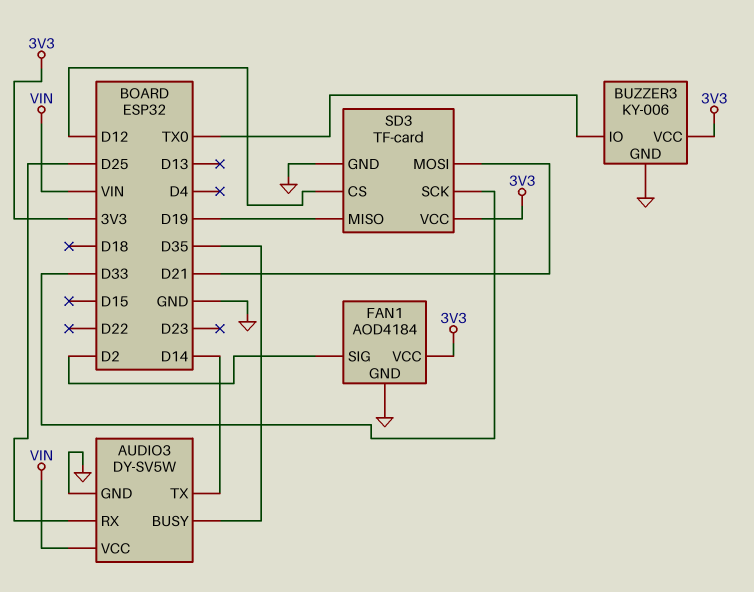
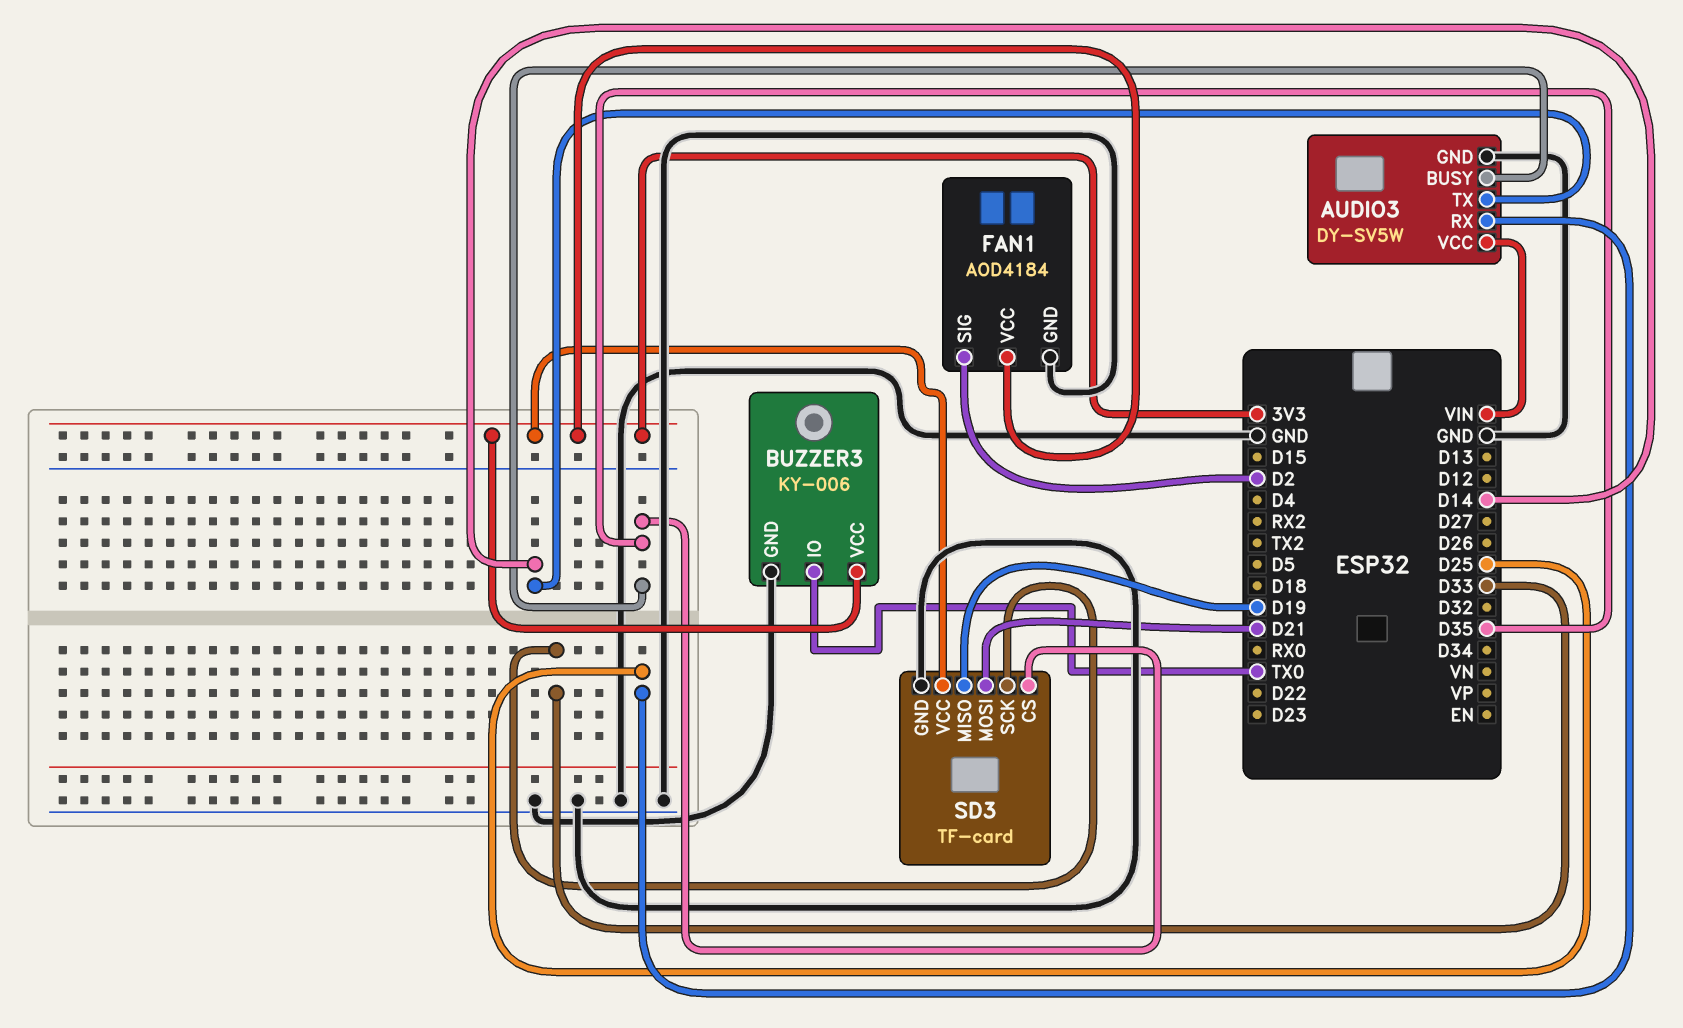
SD3 pin CS: D12 -> D35

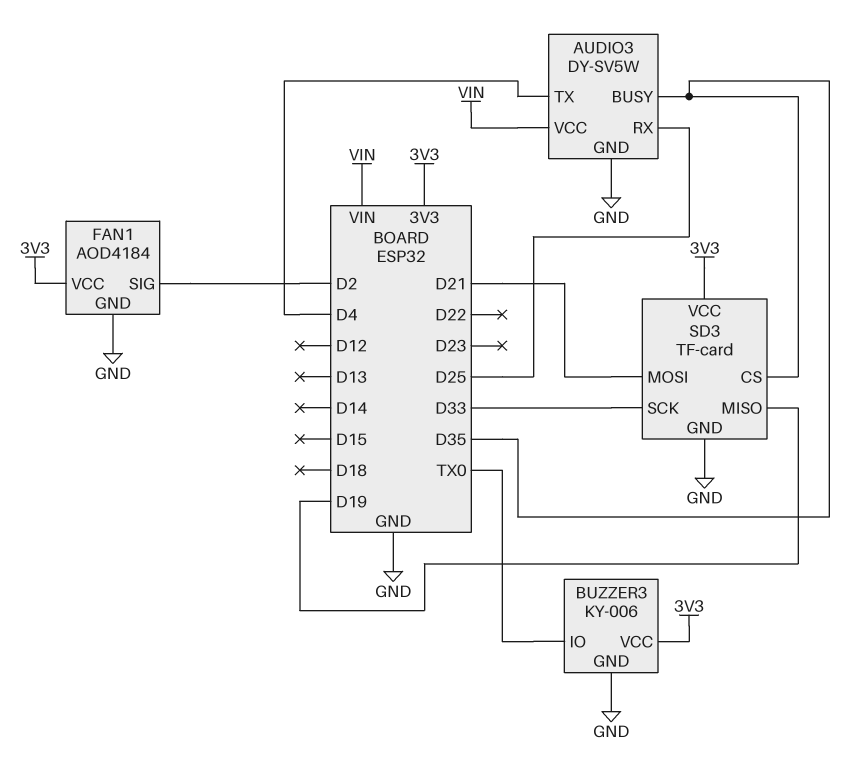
AUDIO3 pin TX: D14 -> D4

